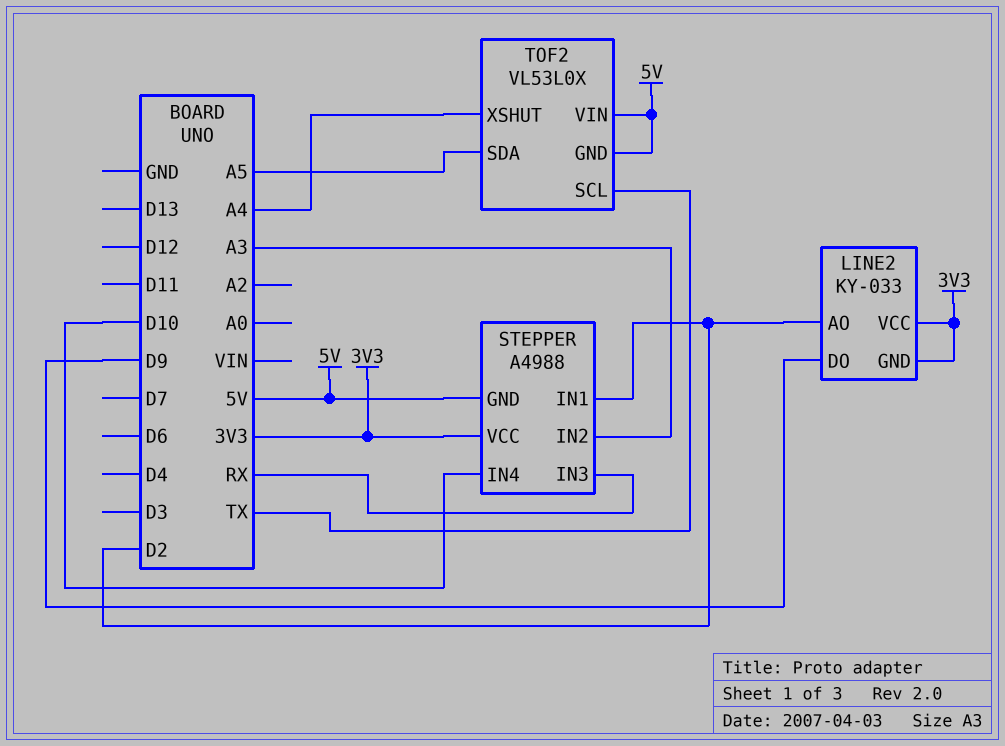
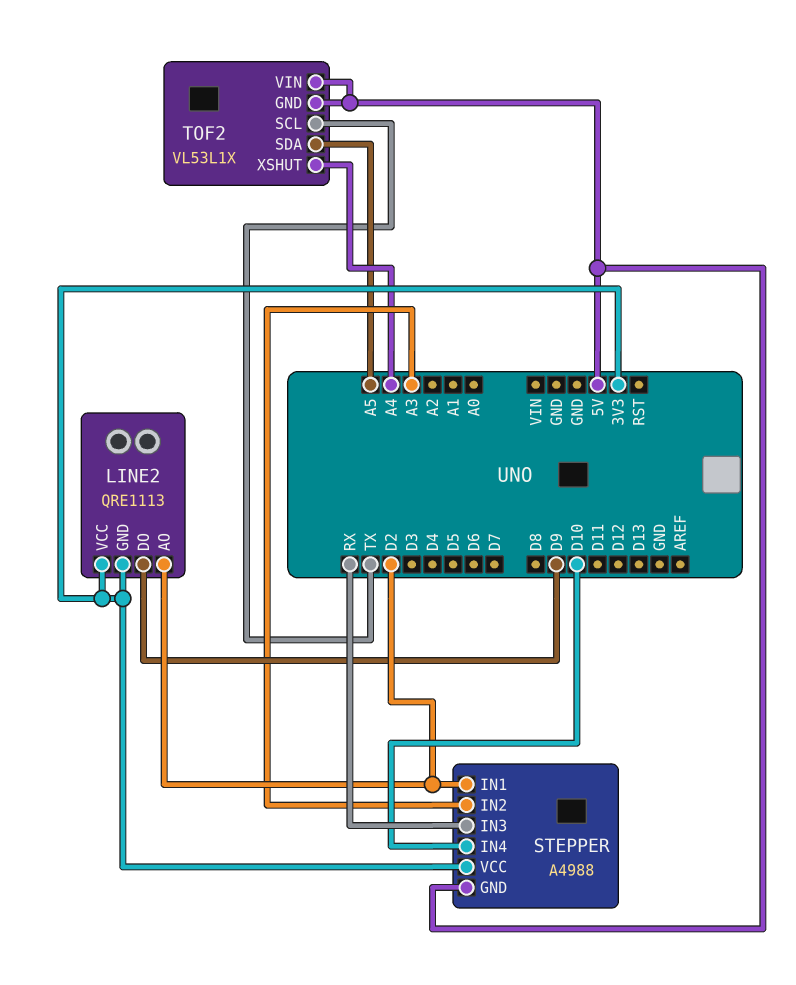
LINE2: KY-033 -> QRE1113
TOF2: VL53L0X -> VL53L1X

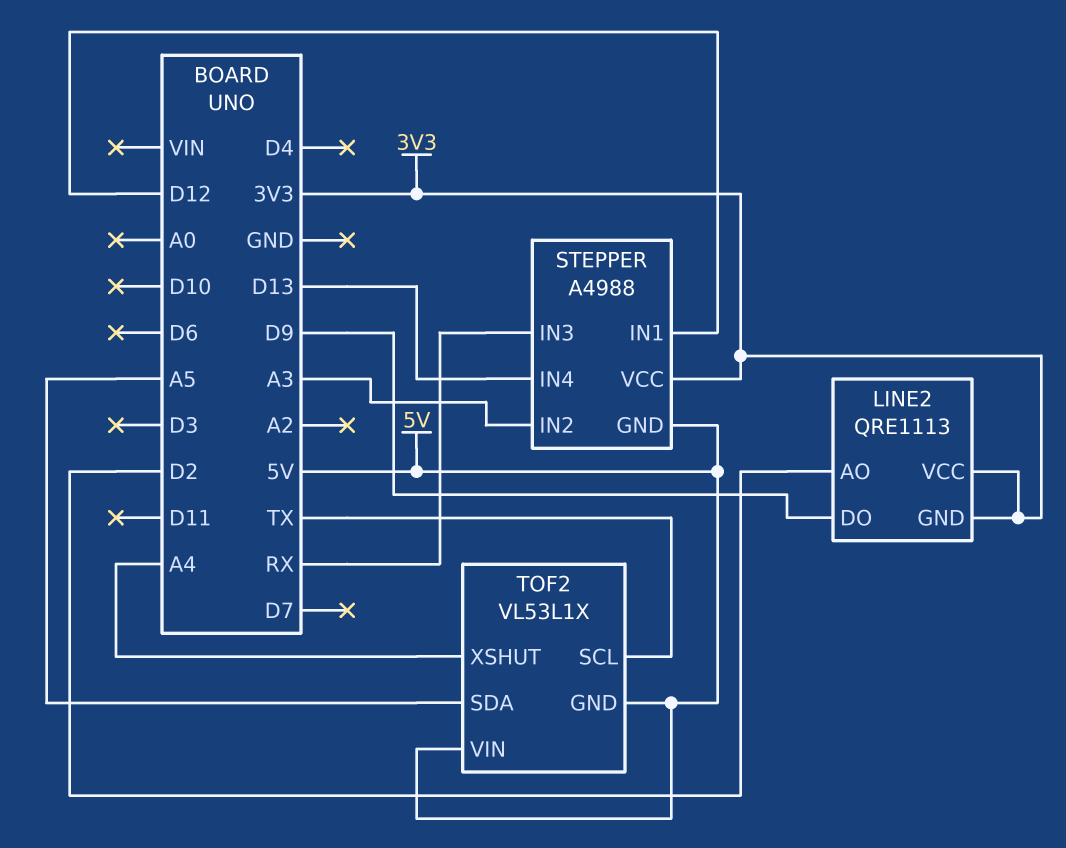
STEPPER pin IN1: D2 -> D12
STEPPER pin IN4: D10 -> D13

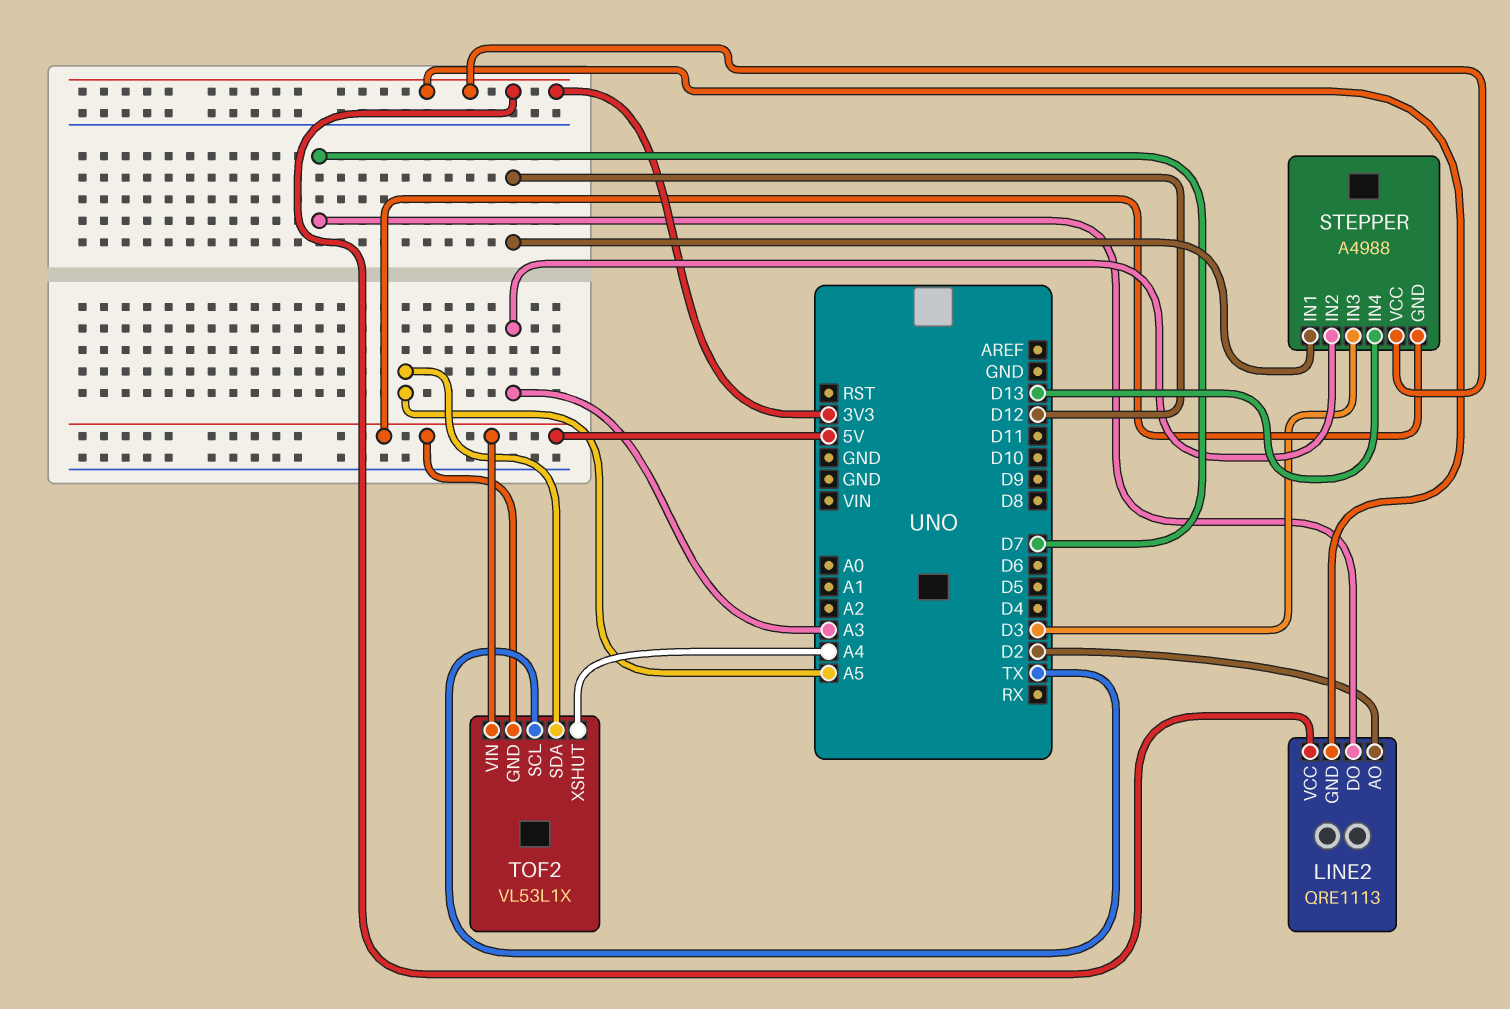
LINE2 pin DO: D9 -> D7
STEPPER pin IN3: RX -> D3

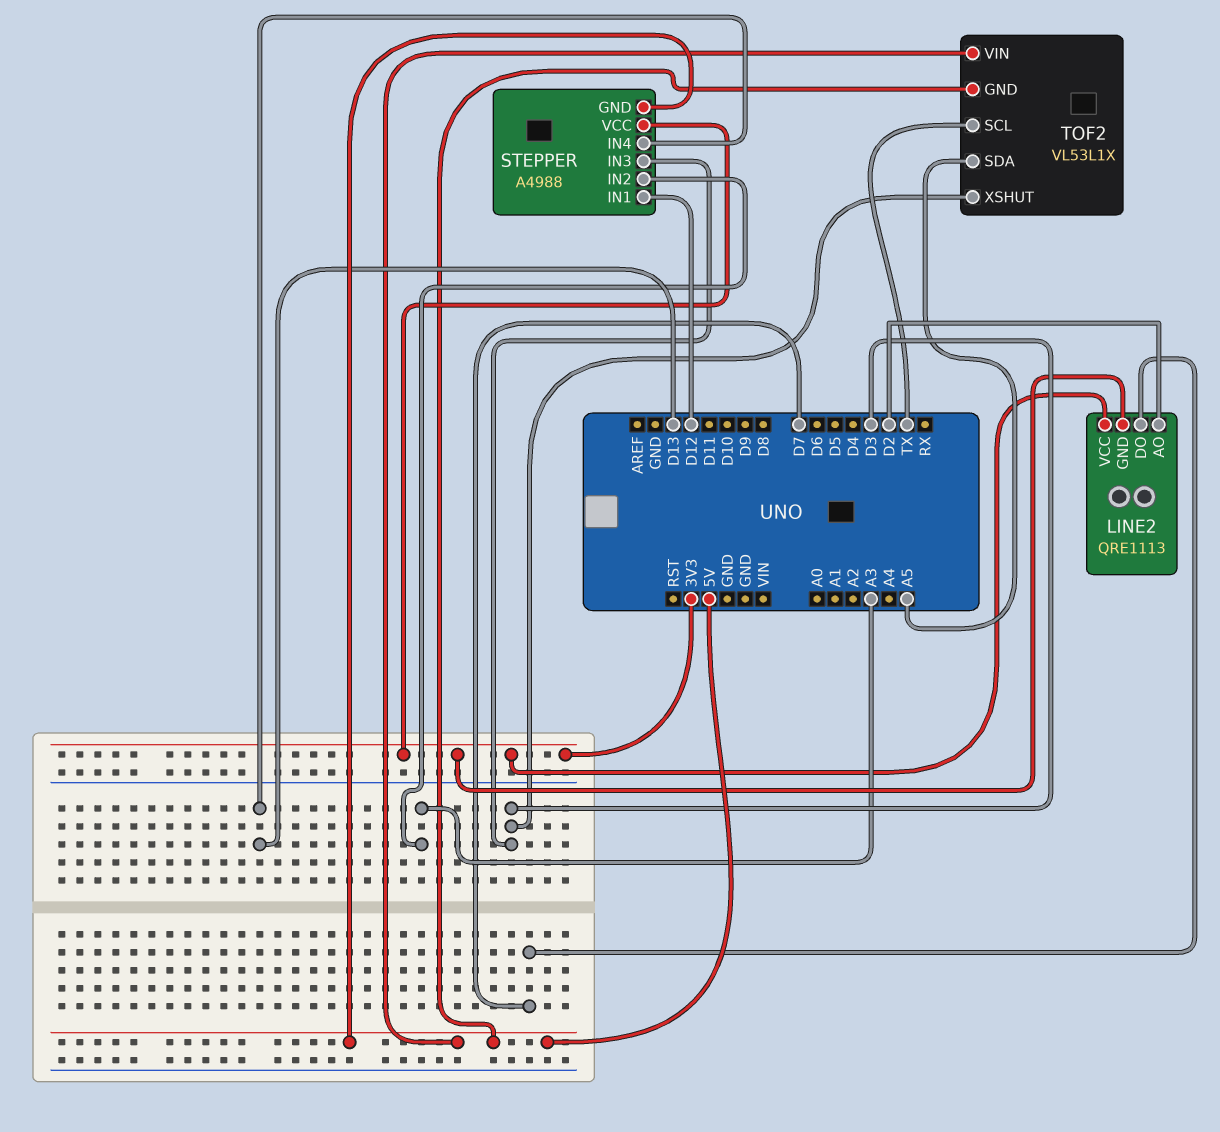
TOF2 pin XSHUT: A4 -> D3

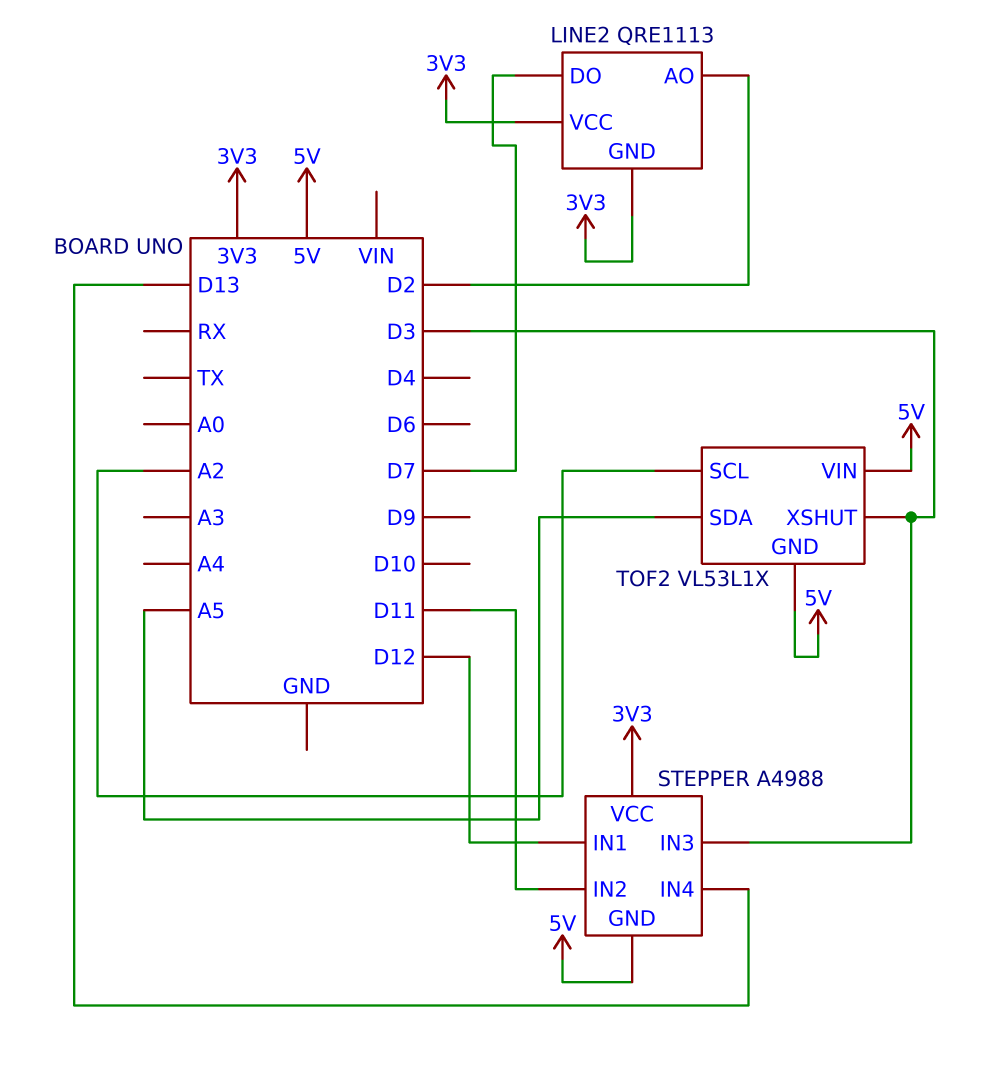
STEPPER pin IN2: A3 -> D11
TOF2 pin SCL: TX -> A2

